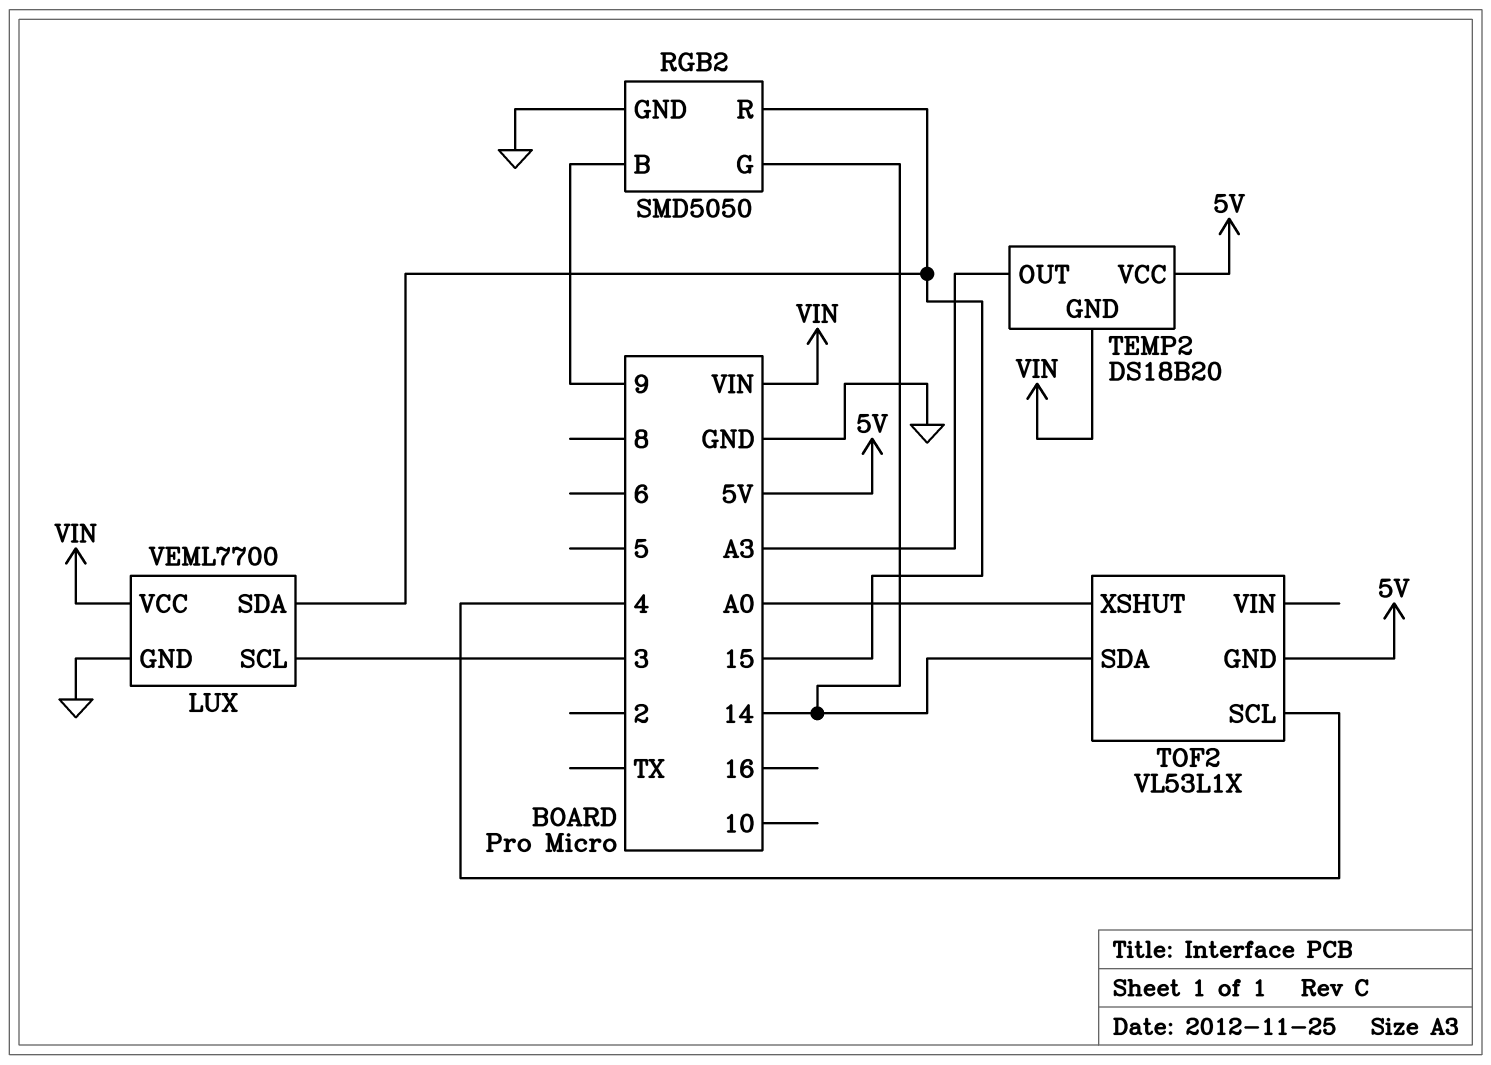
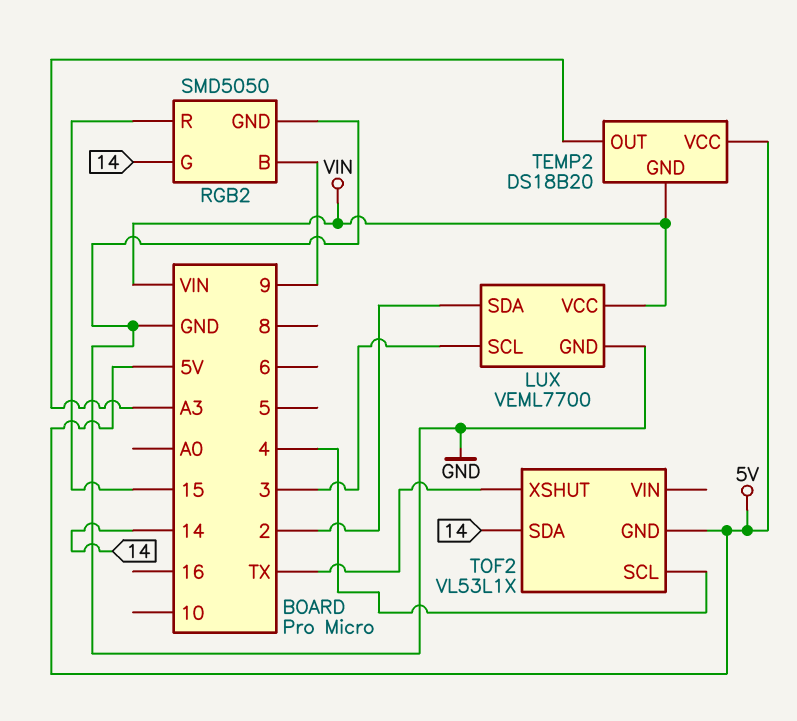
LUX pin SDA: 15 -> 2
TOF2 pin XSHUT: A0 -> TX

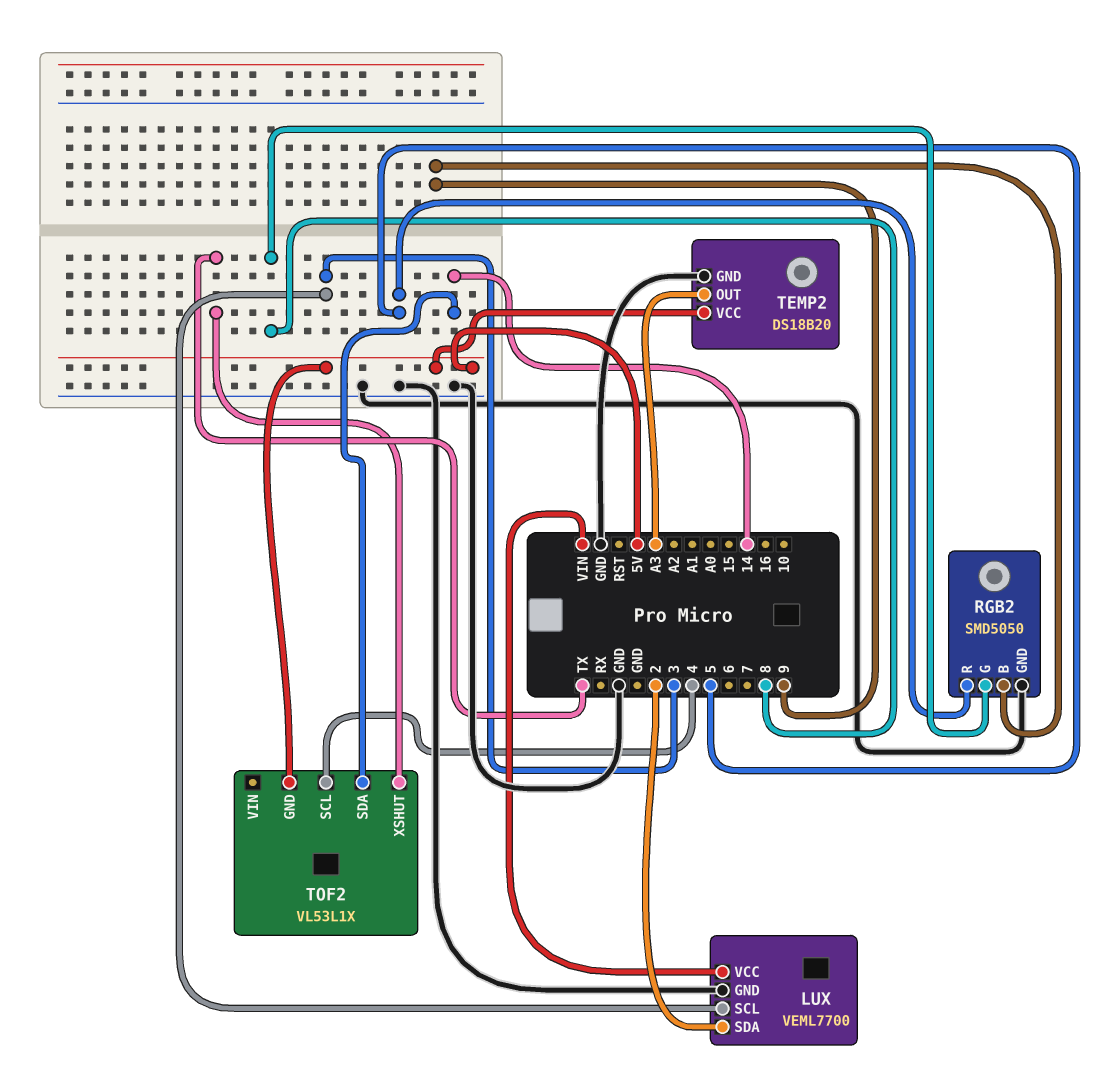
RGB2 pin G: 14 -> 8
RGB2 pin R: 15 -> 5
TEMP2 pin GND: VIN -> GND

